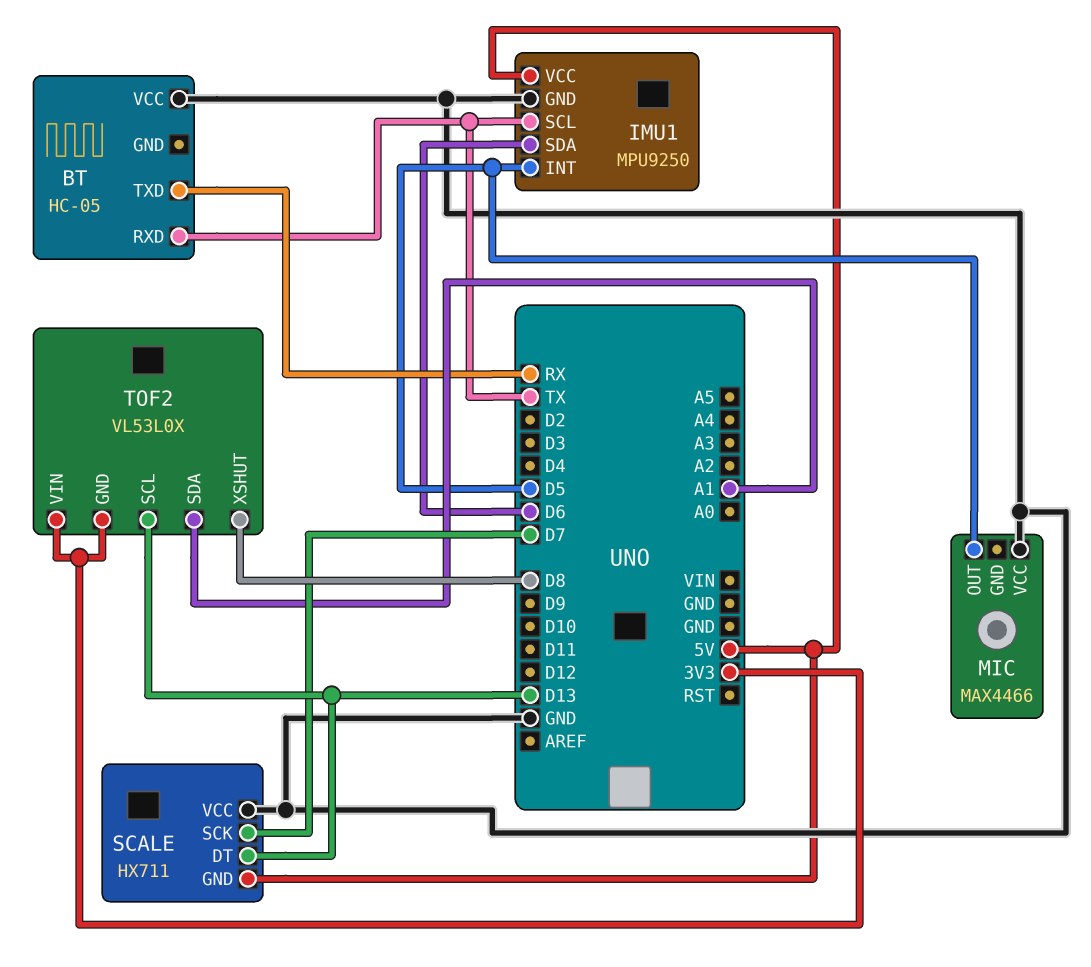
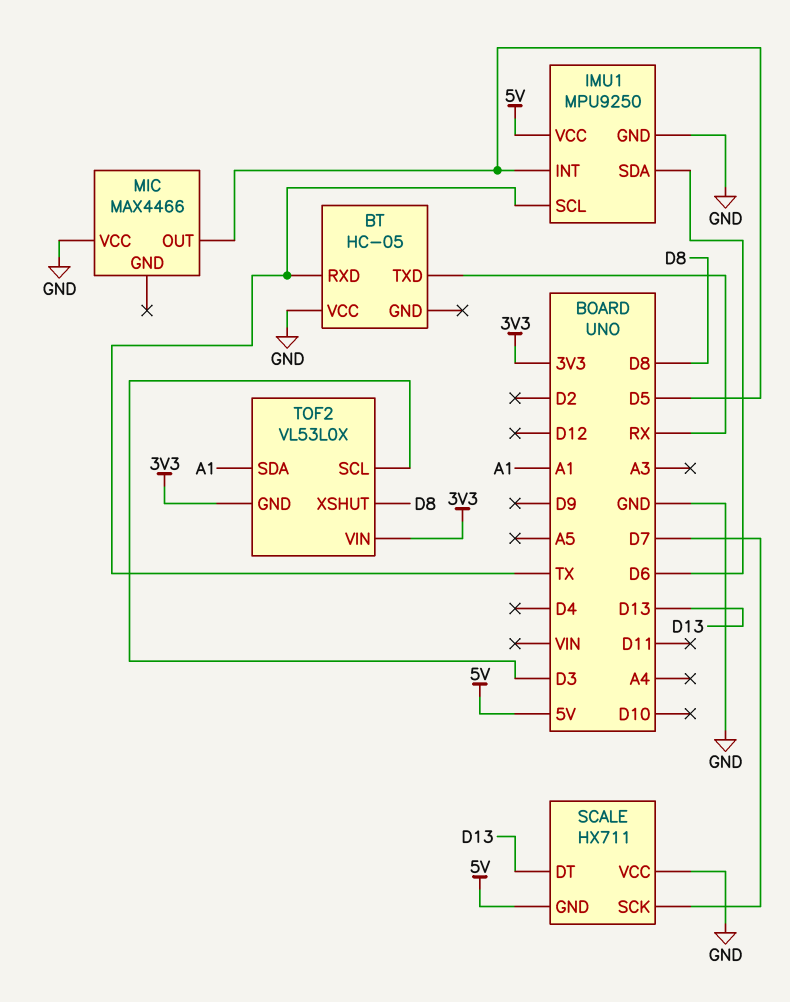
TOF2 pin SCL: D13 -> D3

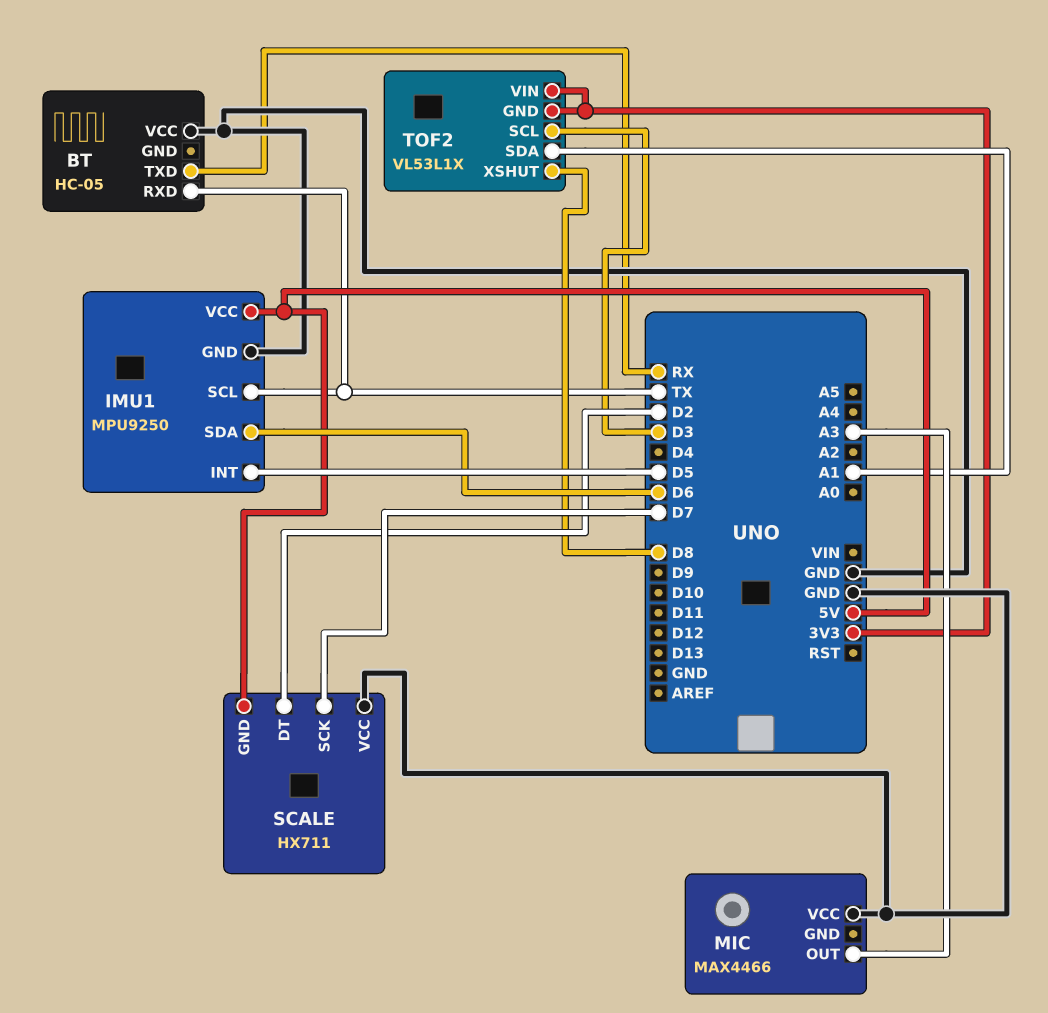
MIC pin OUT: D5 -> A3
SCALE pin DT: D13 -> D2
TOF2: VL53L0X -> VL53L1X

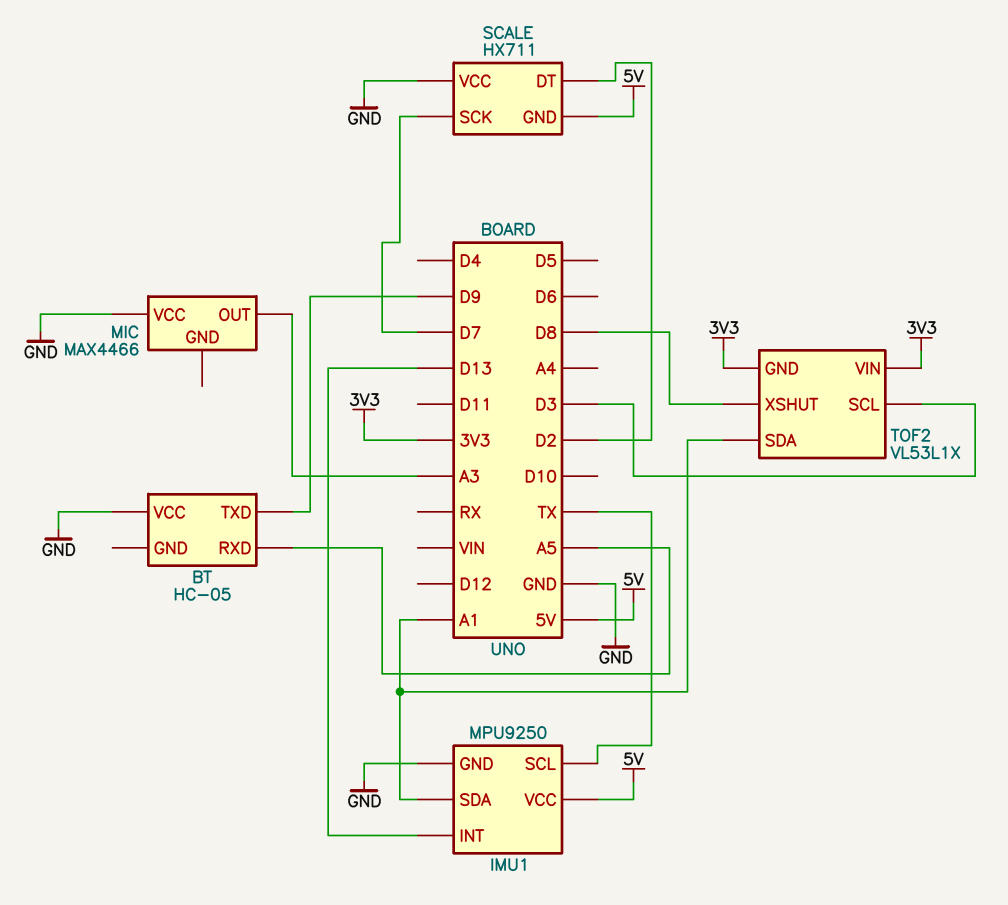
BT pin RXD: TX -> A5
BT pin TXD: RX -> D9
IMU1 pin INT: D5 -> D13
IMU1 pin SDA: D6 -> A1

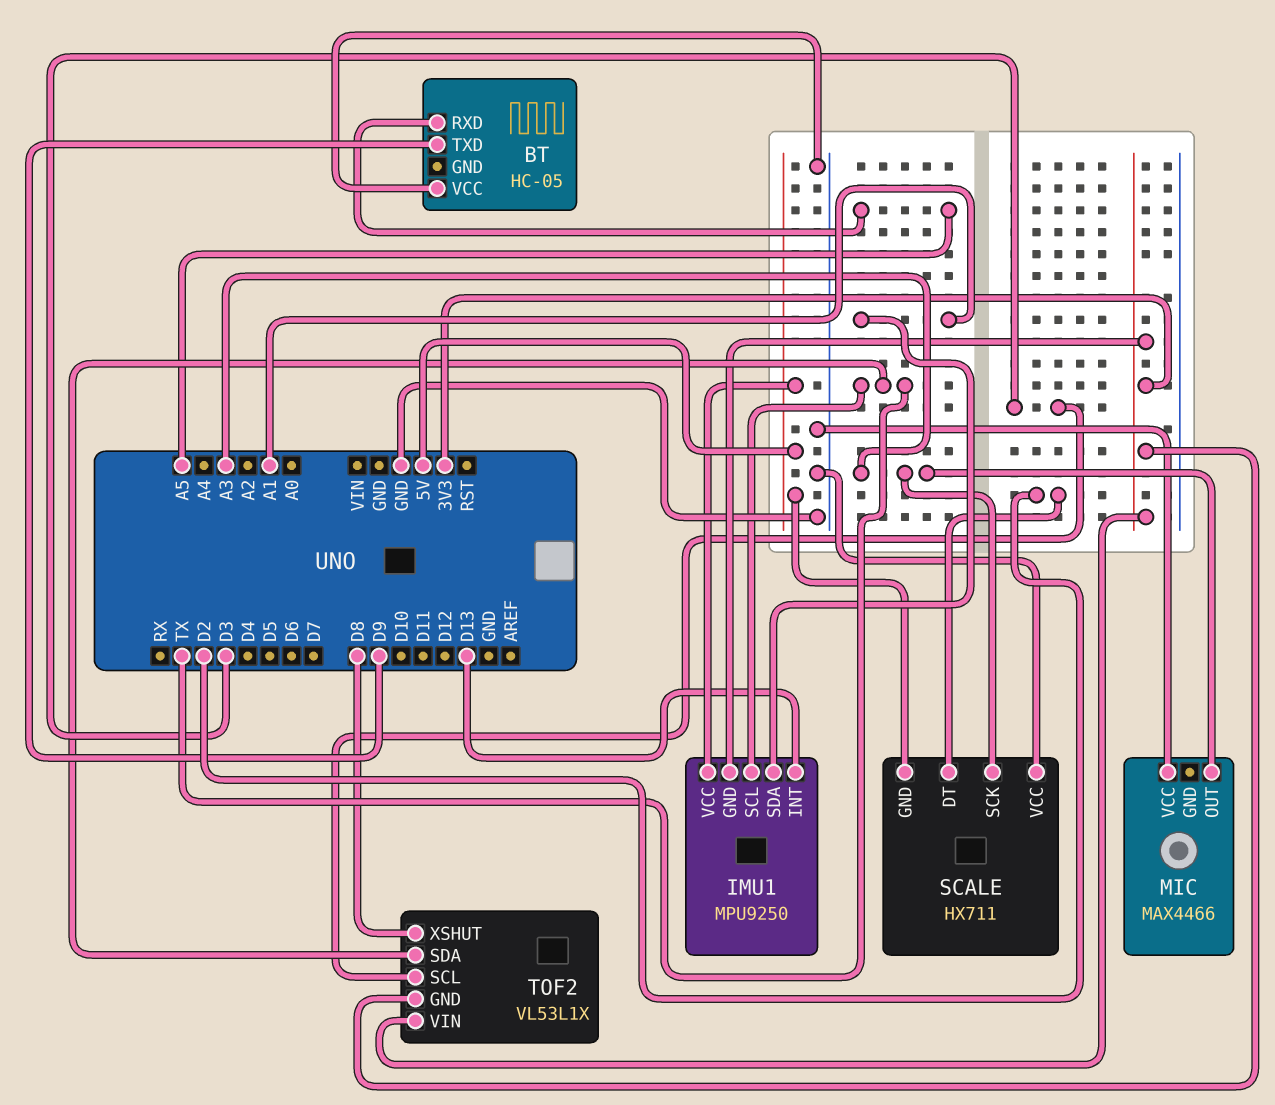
IMU1 pin GND: GND -> 3V3
SCALE pin SCK: D7 -> A3
TOF2 pin SDA: A1 -> TX

